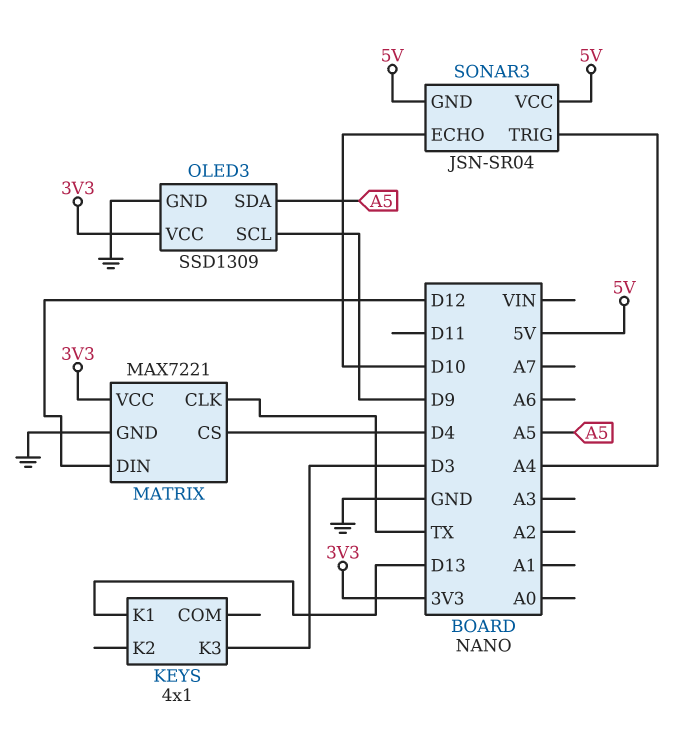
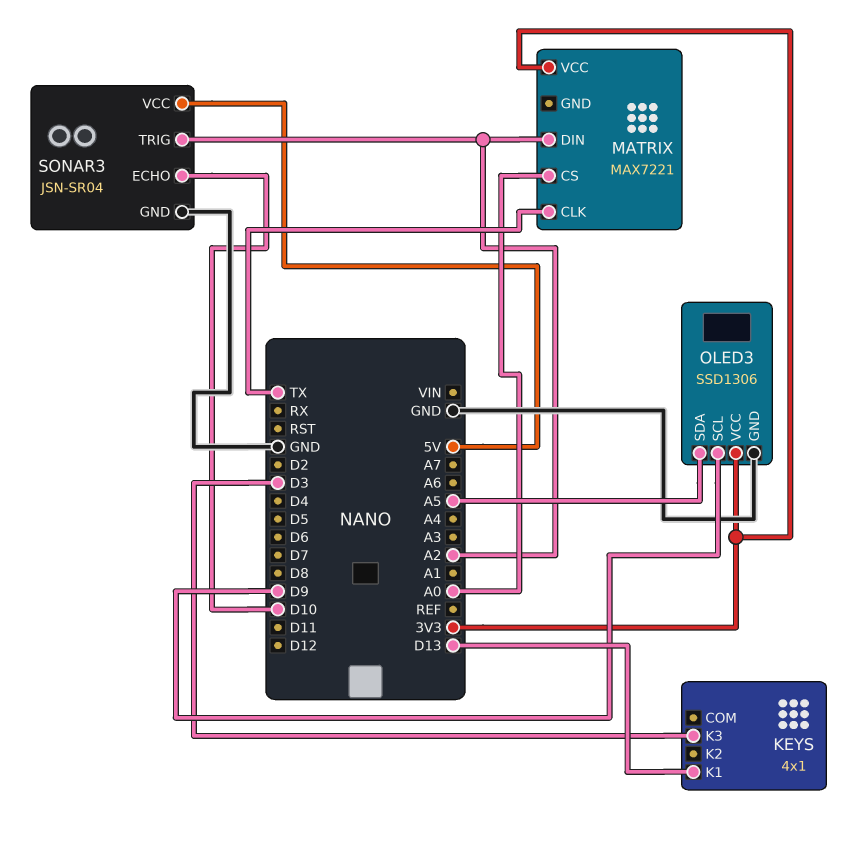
MATRIX pin CS: D4 -> A0
MATRIX pin DIN: D12 -> A2
MATRIX pin GND: GND -> none
OLED3: SSD1309 -> SSD1306
SONAR3 pin GND: 5V -> GND
SONAR3 pin TRIG: A4 -> A2

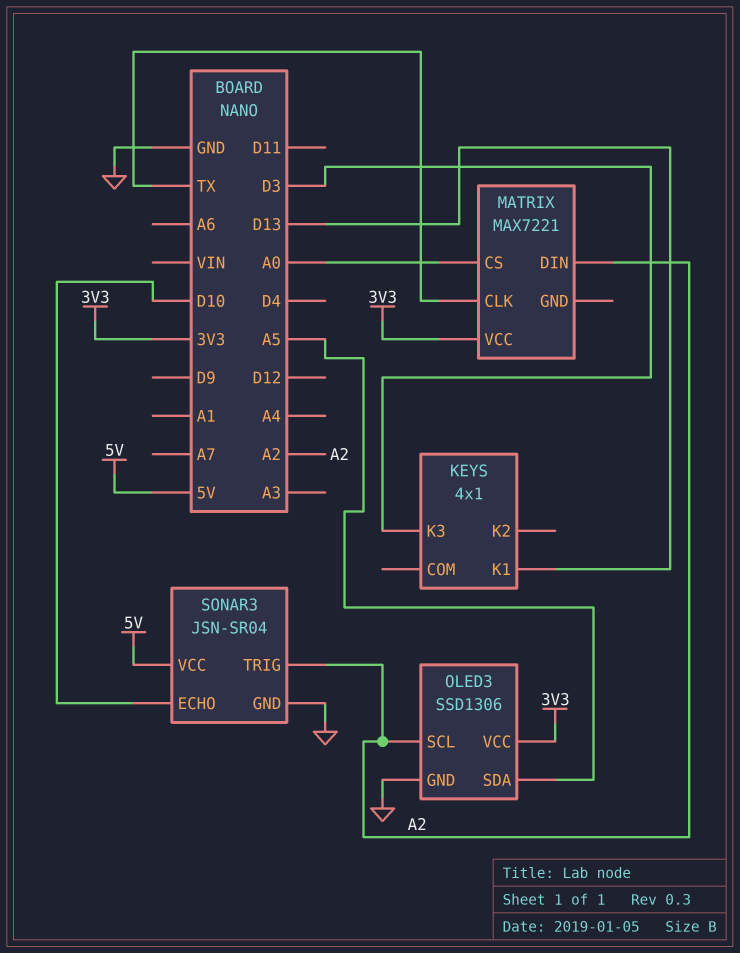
OLED3 pin SCL: D9 -> A2

